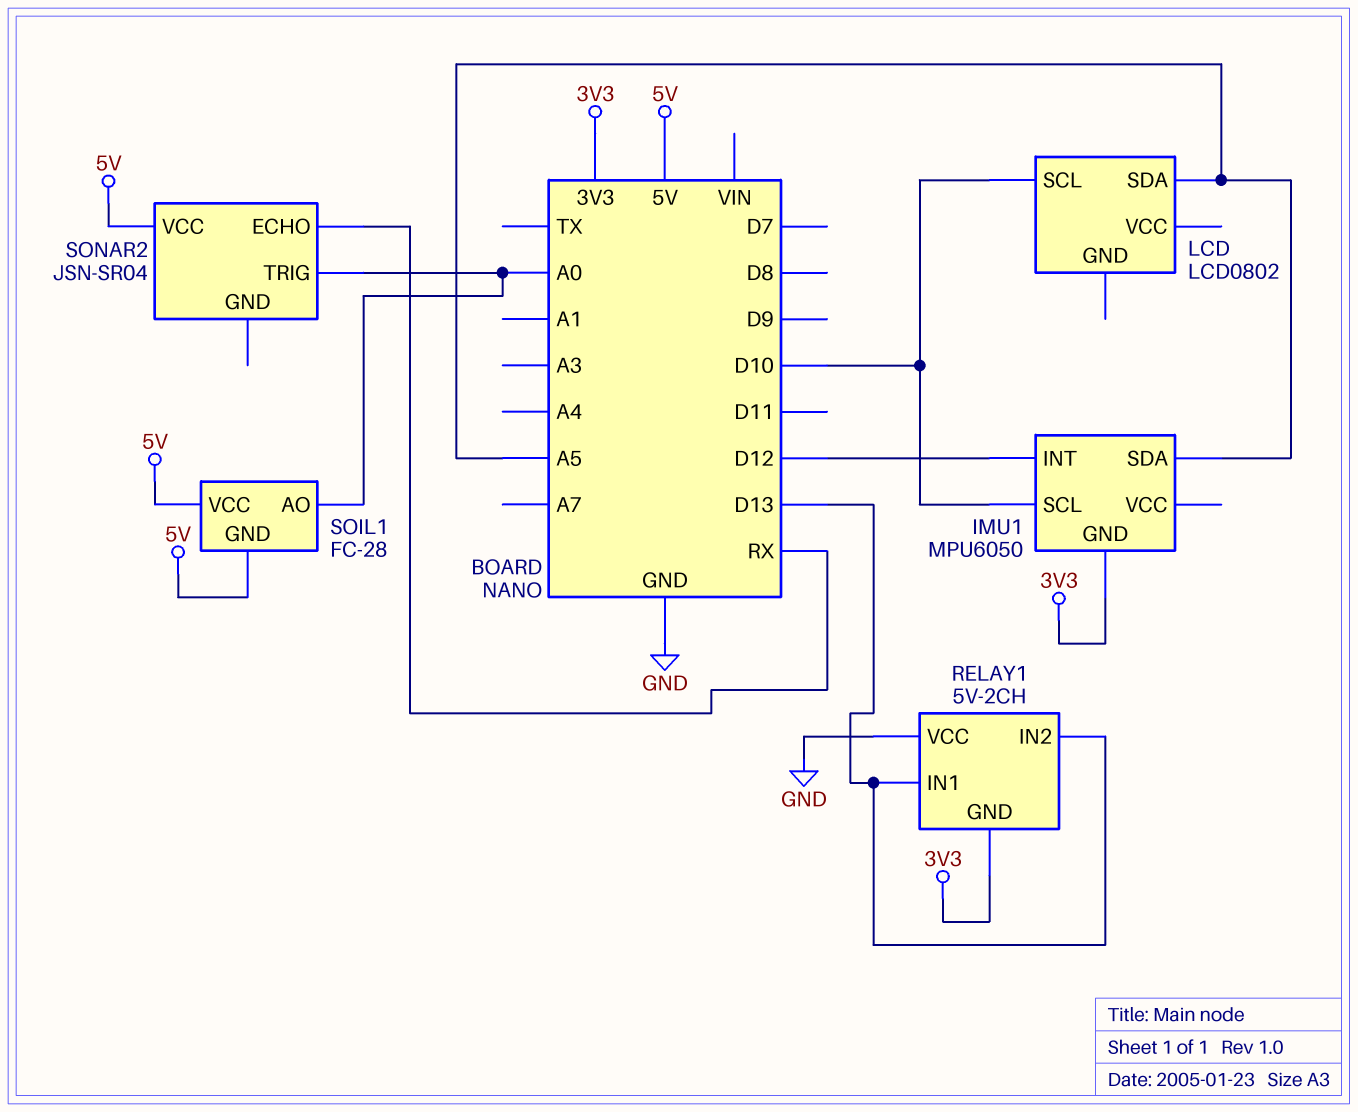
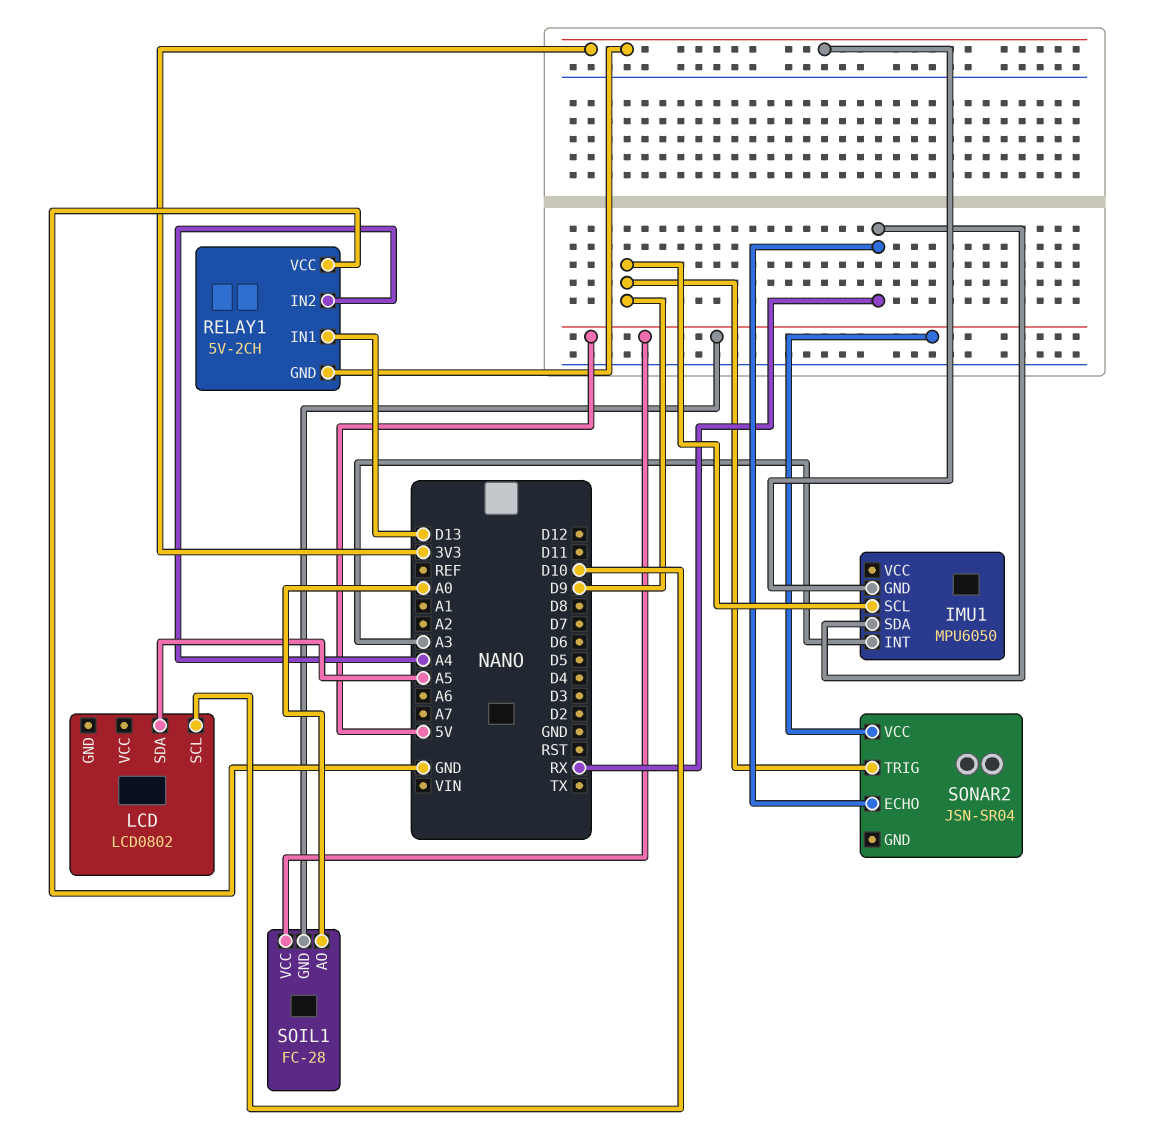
IMU1 pin INT: D12 -> A3
IMU1 pin SCL: D10 -> D9
IMU1 pin SDA: A5 -> RX
RELAY1 pin IN2: D13 -> A4
SONAR2 pin TRIG: A0 -> D9

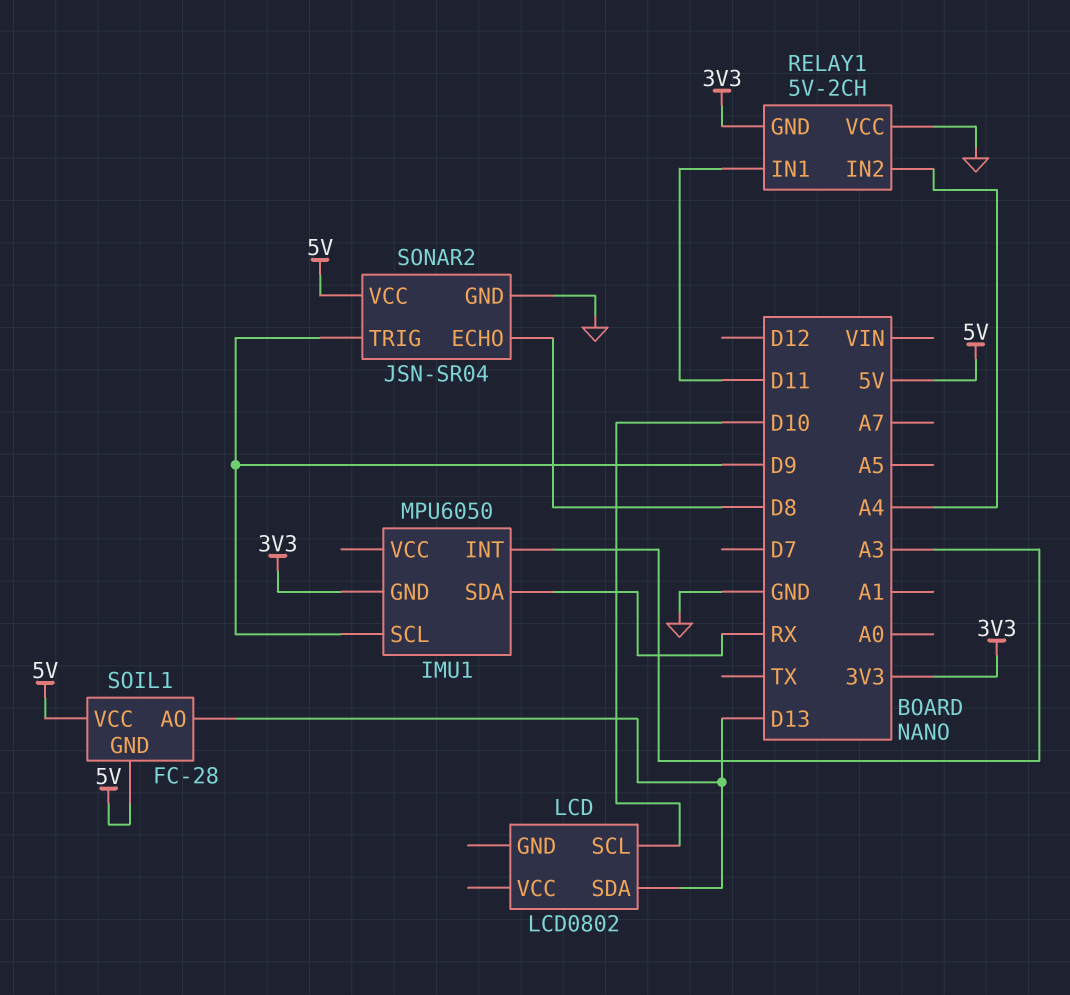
LCD pin SDA: A5 -> D13
RELAY1 pin IN1: D13 -> D11
SOIL1 pin AO: A0 -> D13
SONAR2 pin ECHO: RX -> D8
SONAR2 pin GND: none -> GND

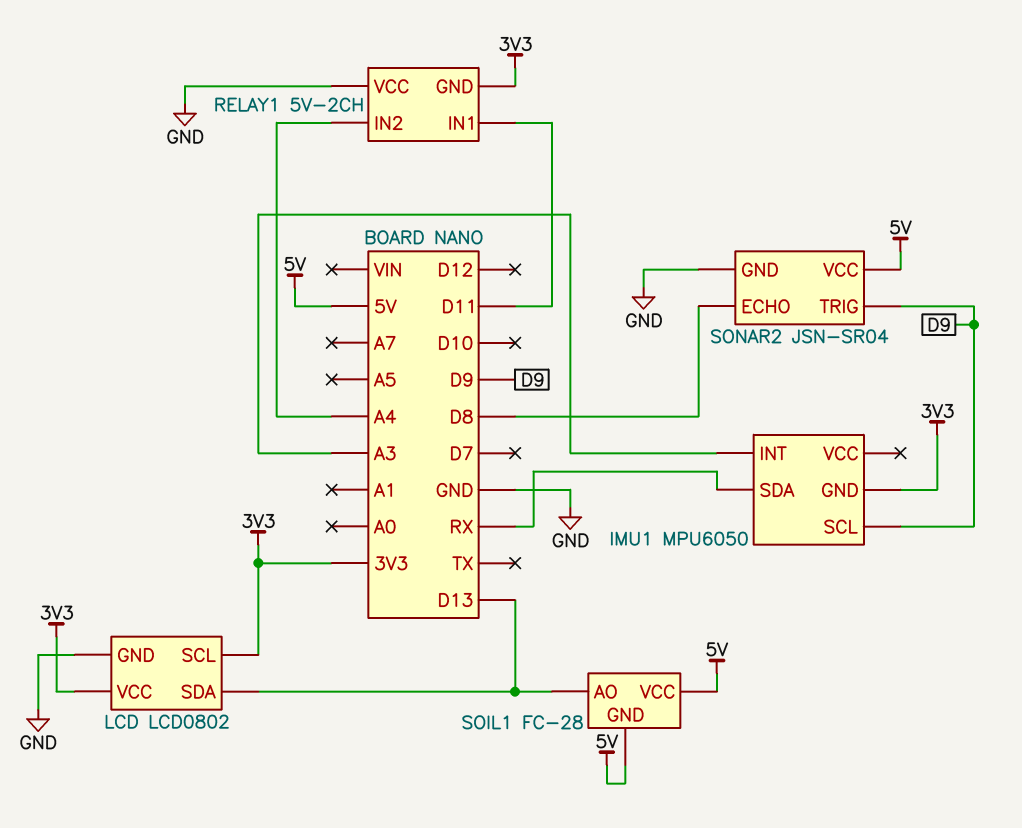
LCD pin GND: none -> GND
LCD pin SCL: D10 -> 3V3
LCD pin VCC: none -> 3V3

